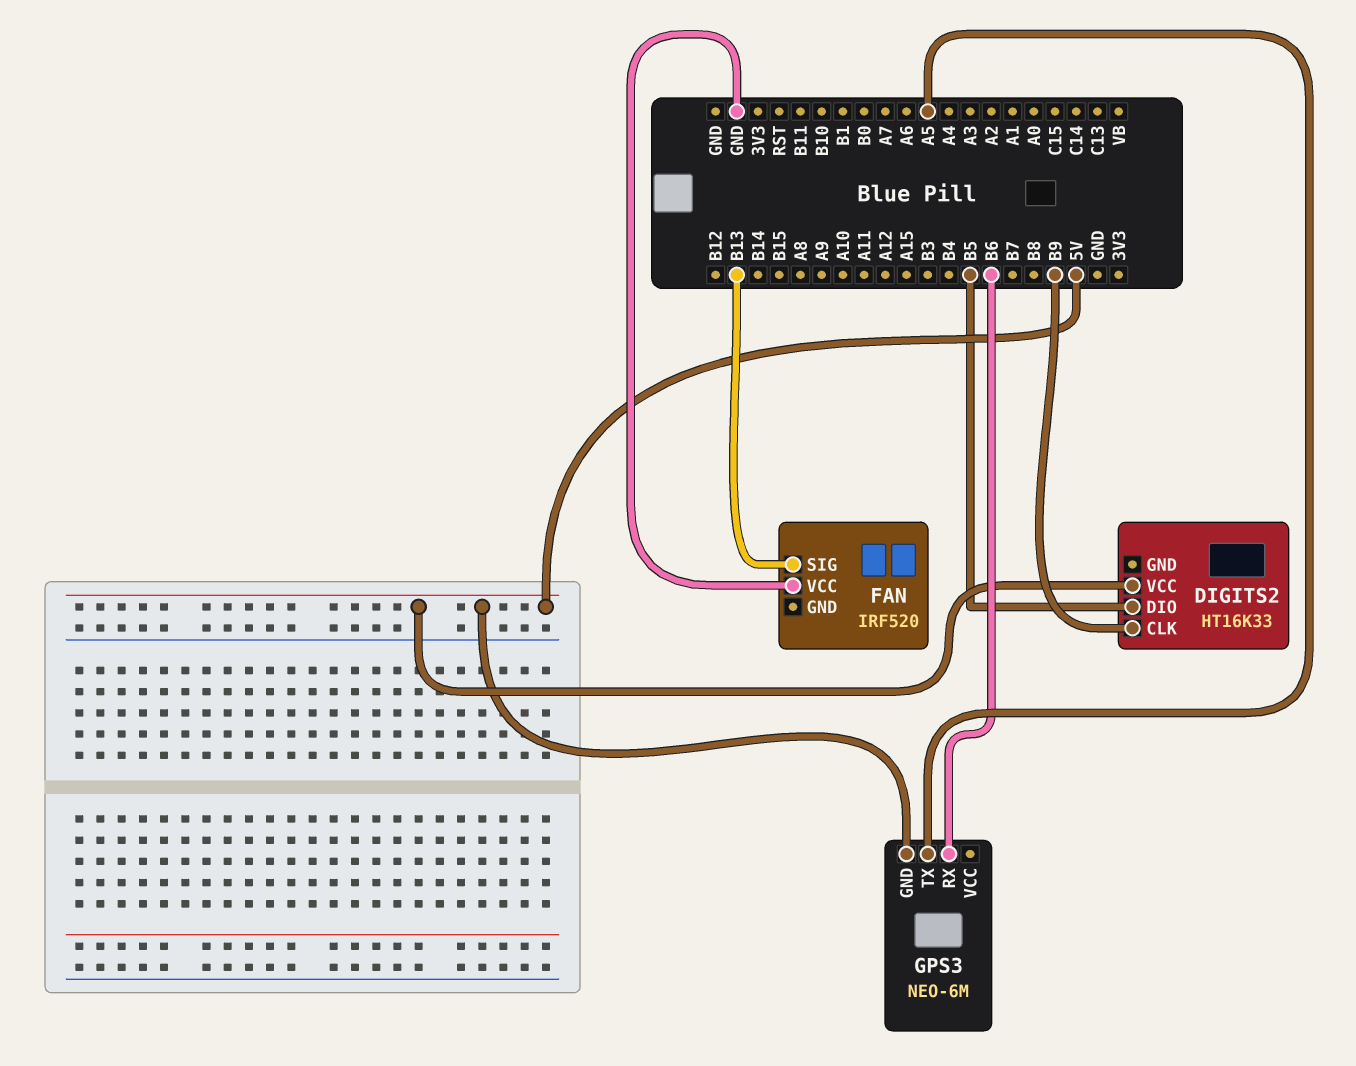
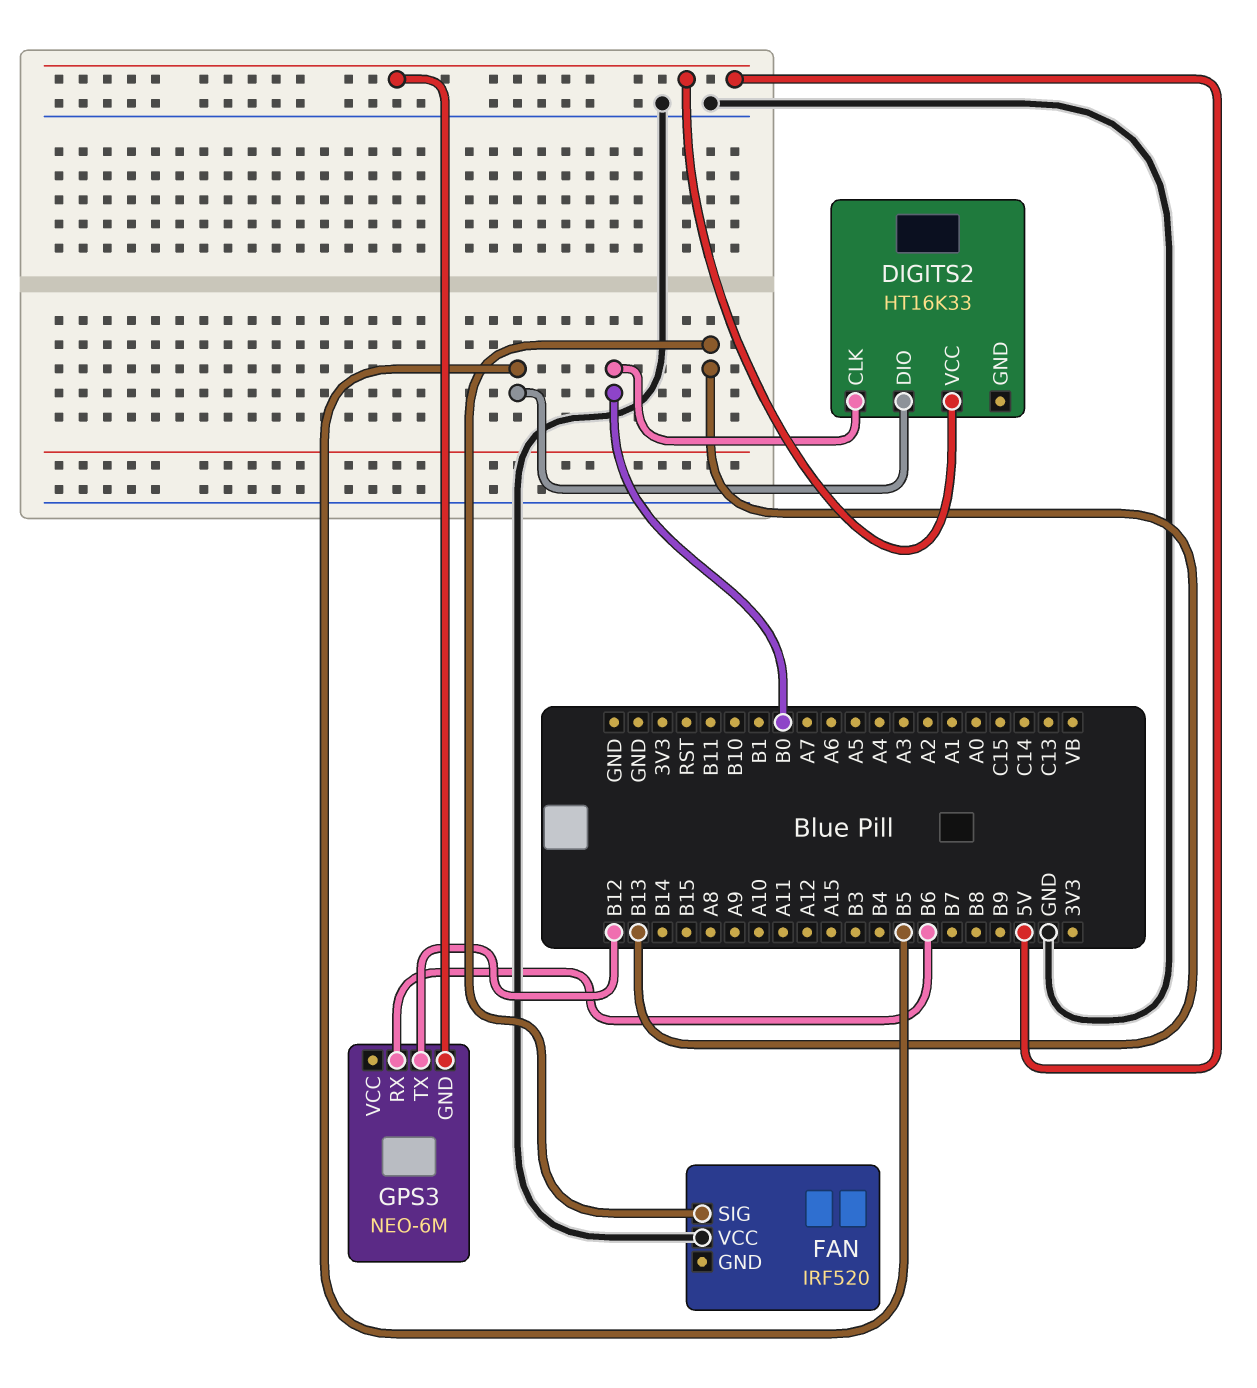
DIGITS2 pin CLK: B9 -> B0
GPS3 pin TX: A5 -> B12

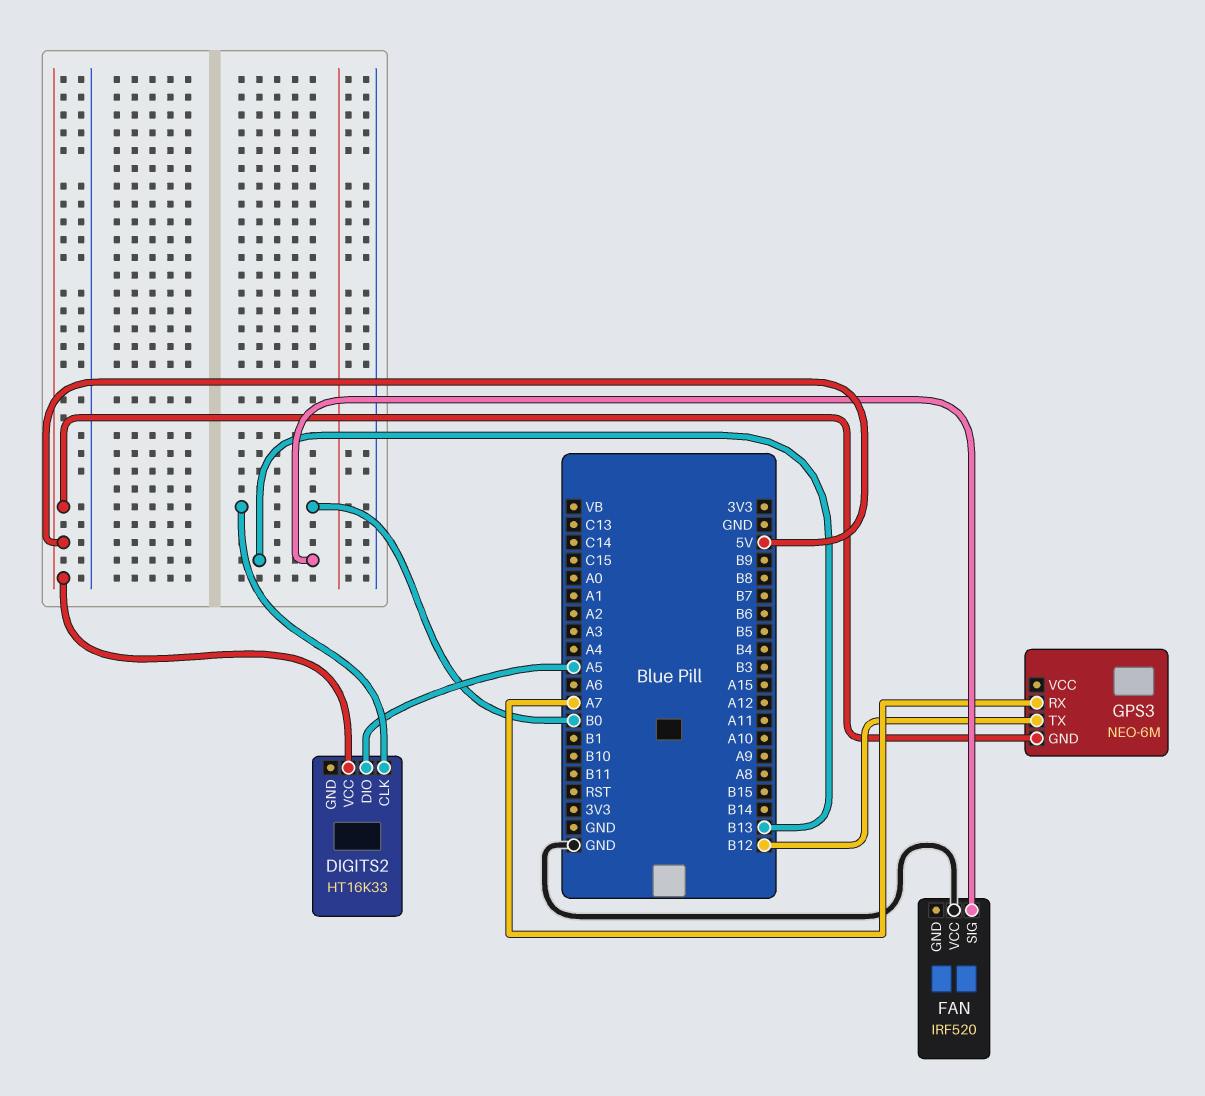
DIGITS2 pin DIO: B5 -> A5
GPS3 pin RX: B6 -> A7

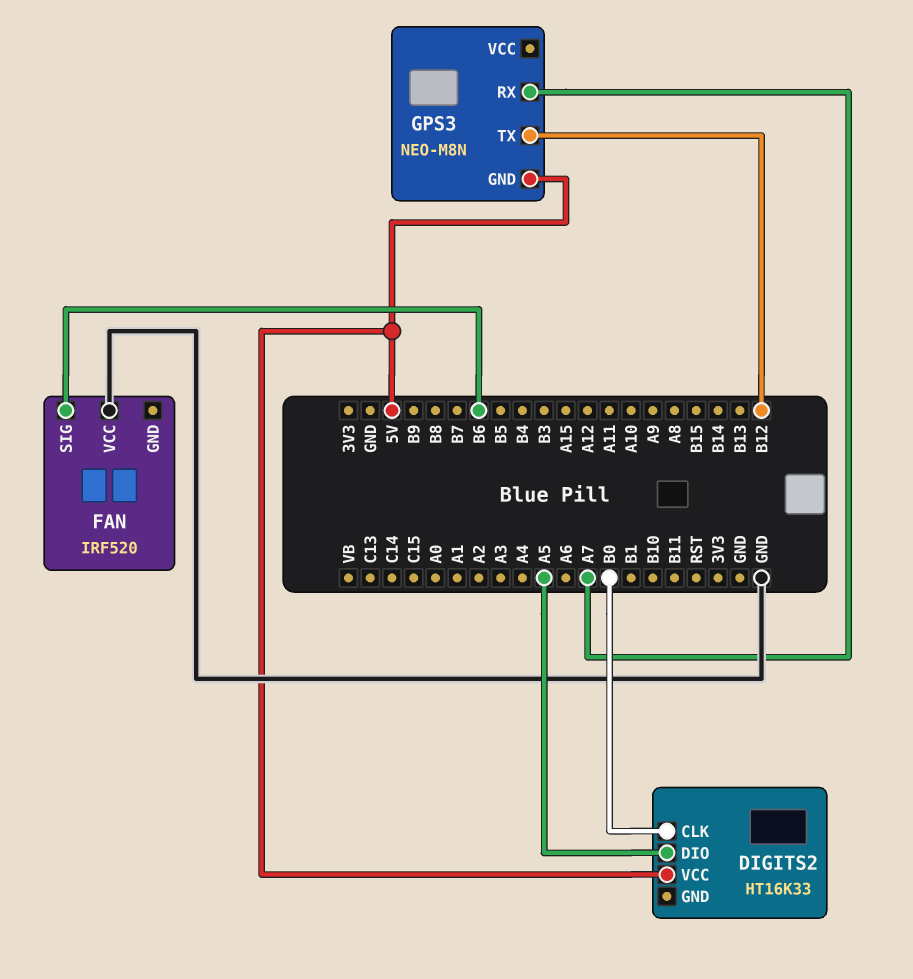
FAN pin SIG: B13 -> B6
GPS3: NEO-6M -> NEO-M8N

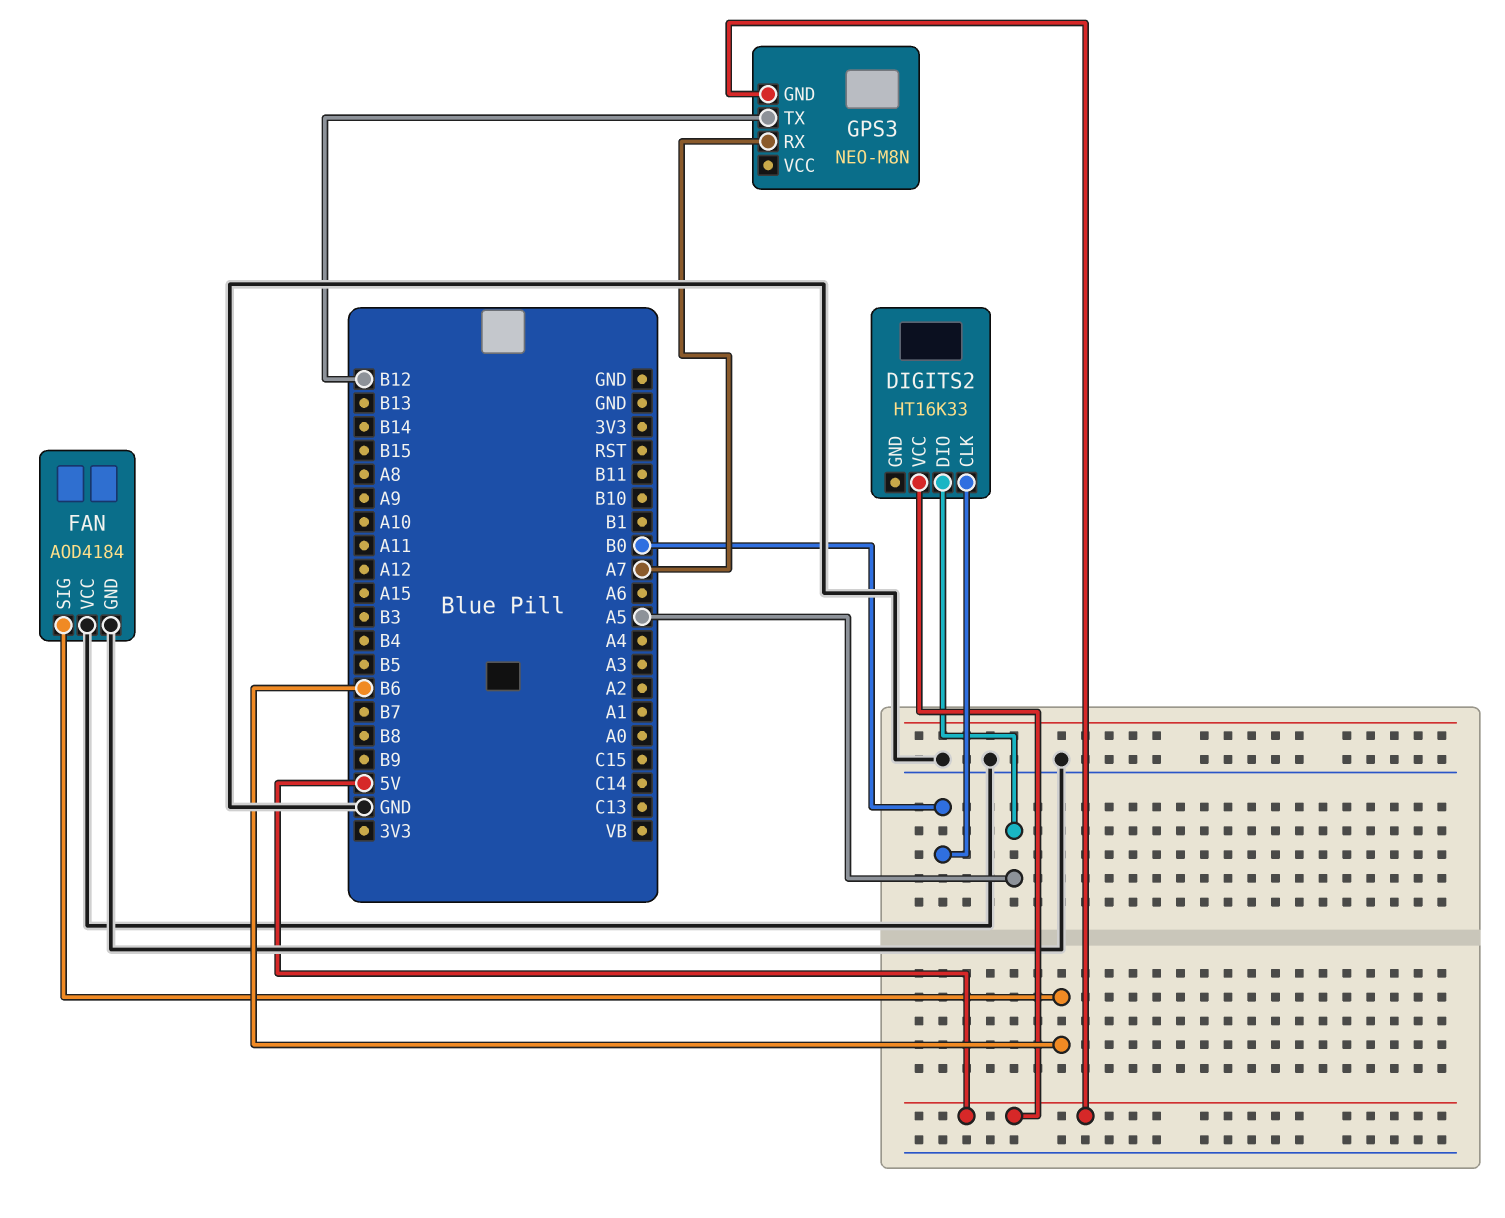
FAN: IRF520 -> AOD4184
FAN pin GND: none -> GND

